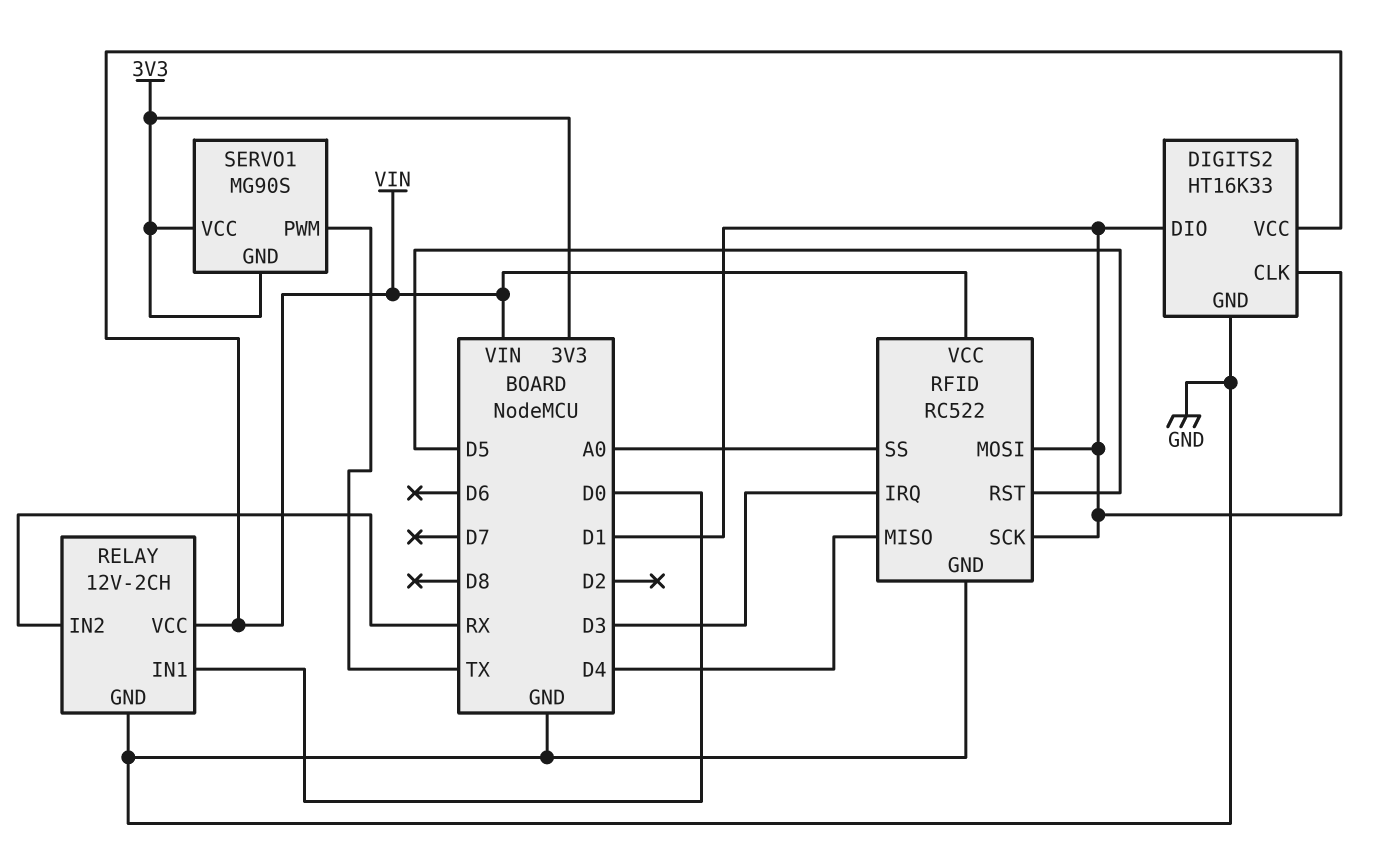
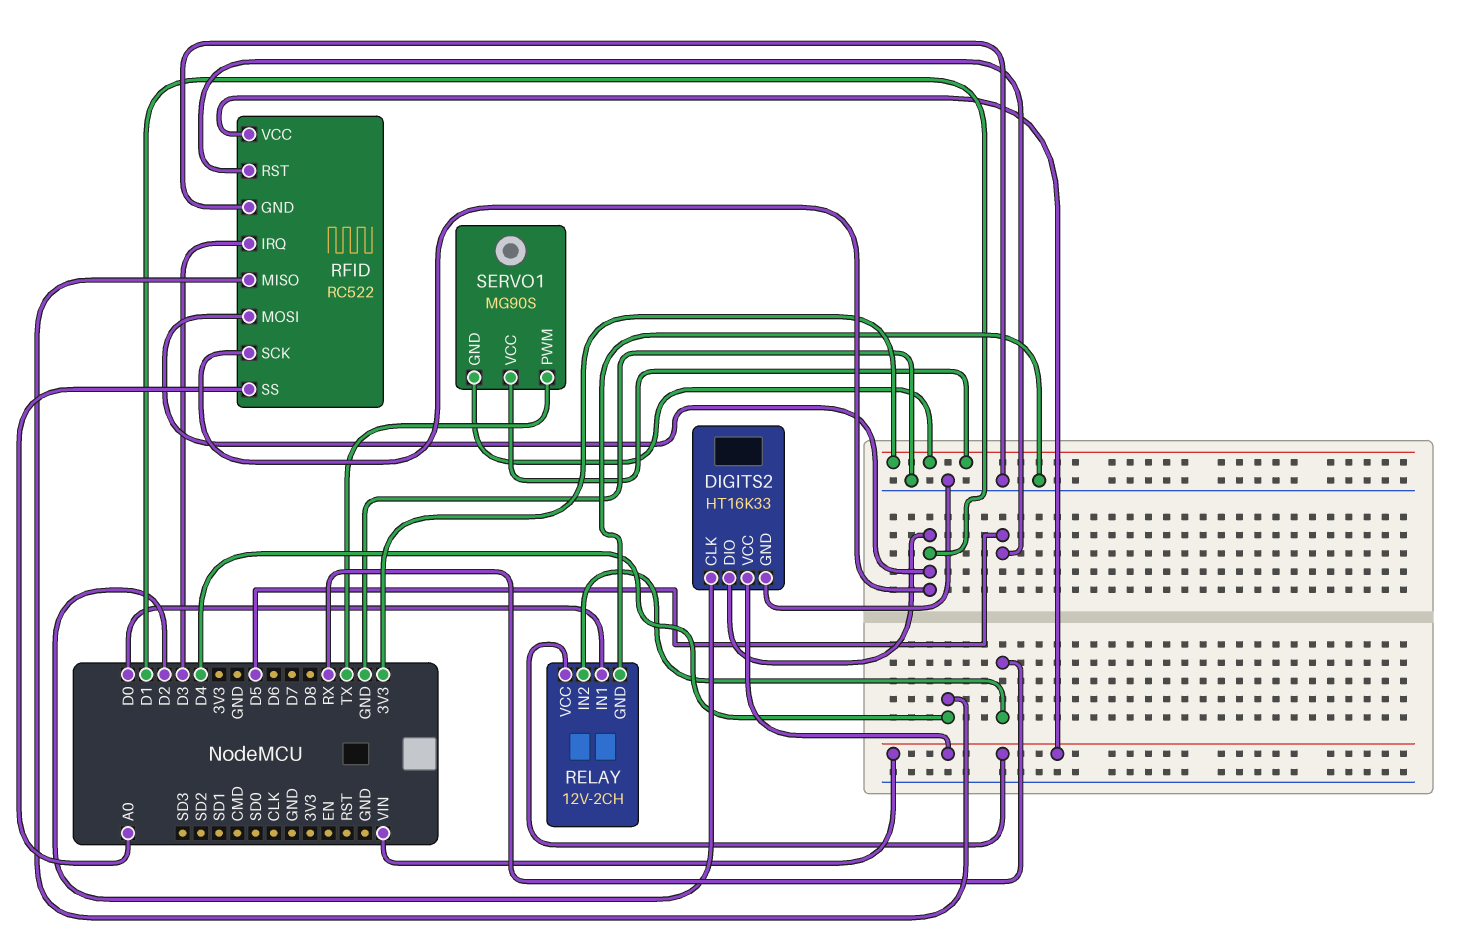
DIGITS2 pin CLK: D1 -> D2

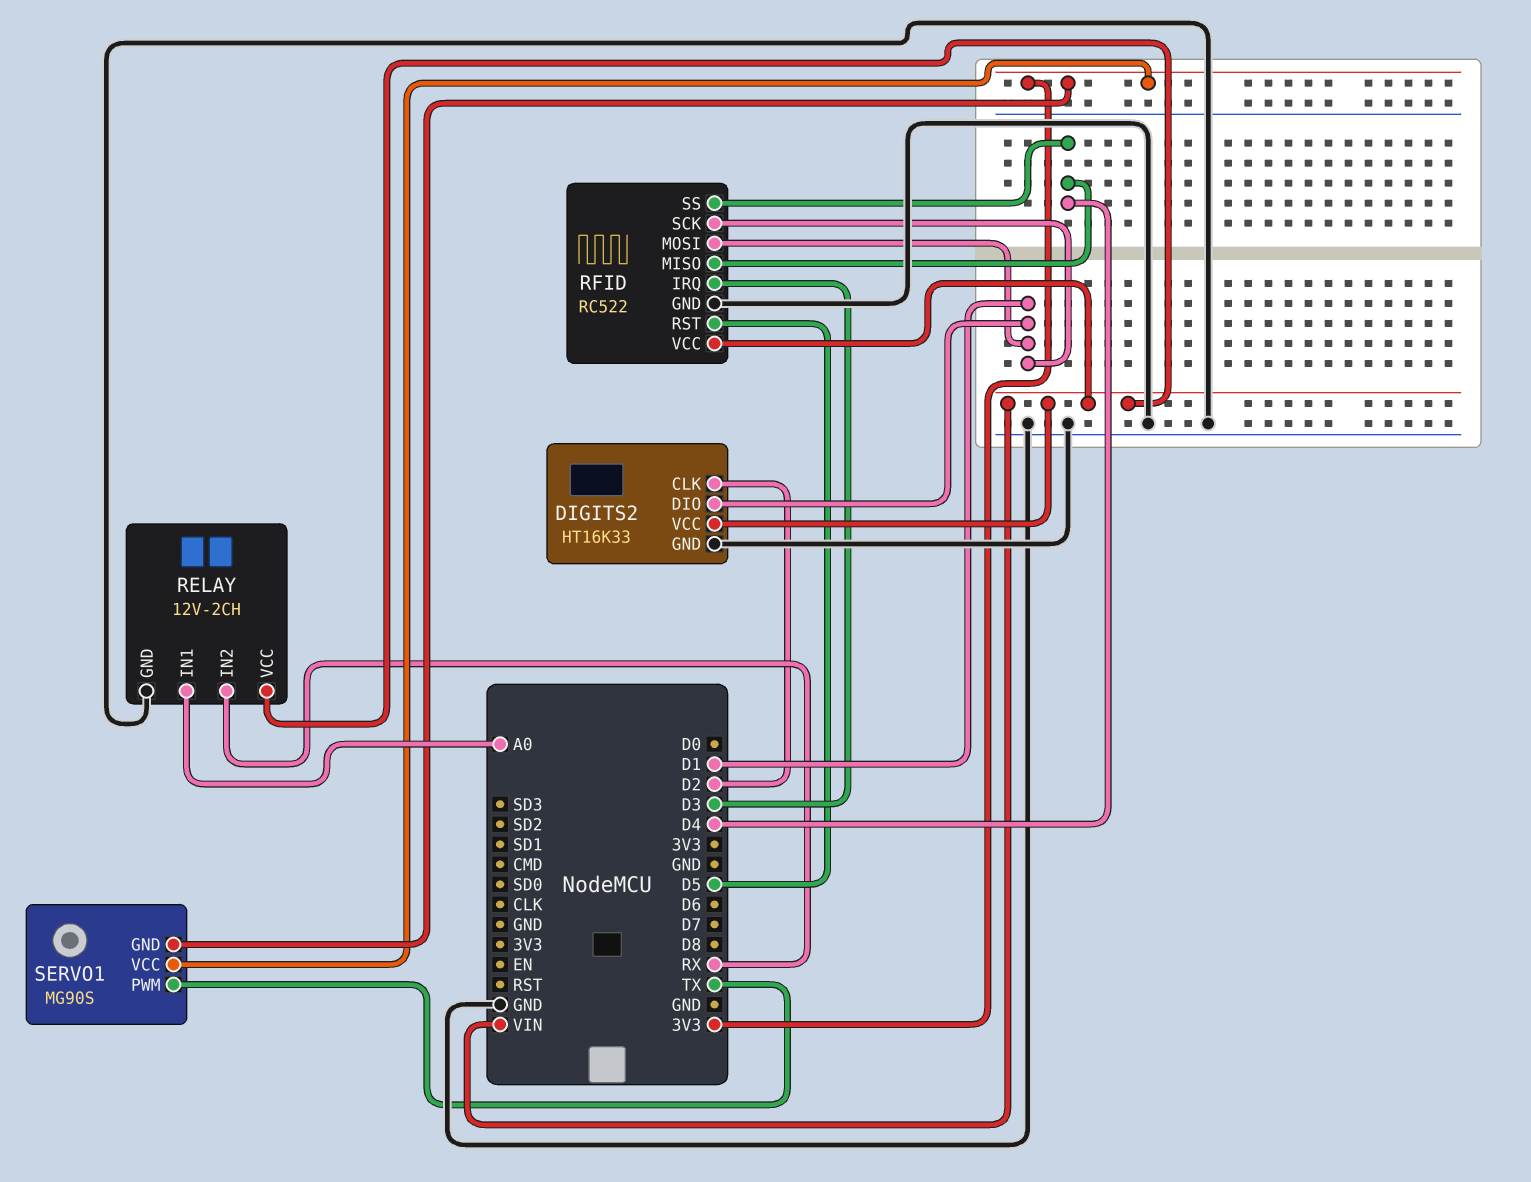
RELAY pin IN1: D0 -> A0
RFID pin SS: A0 -> D4

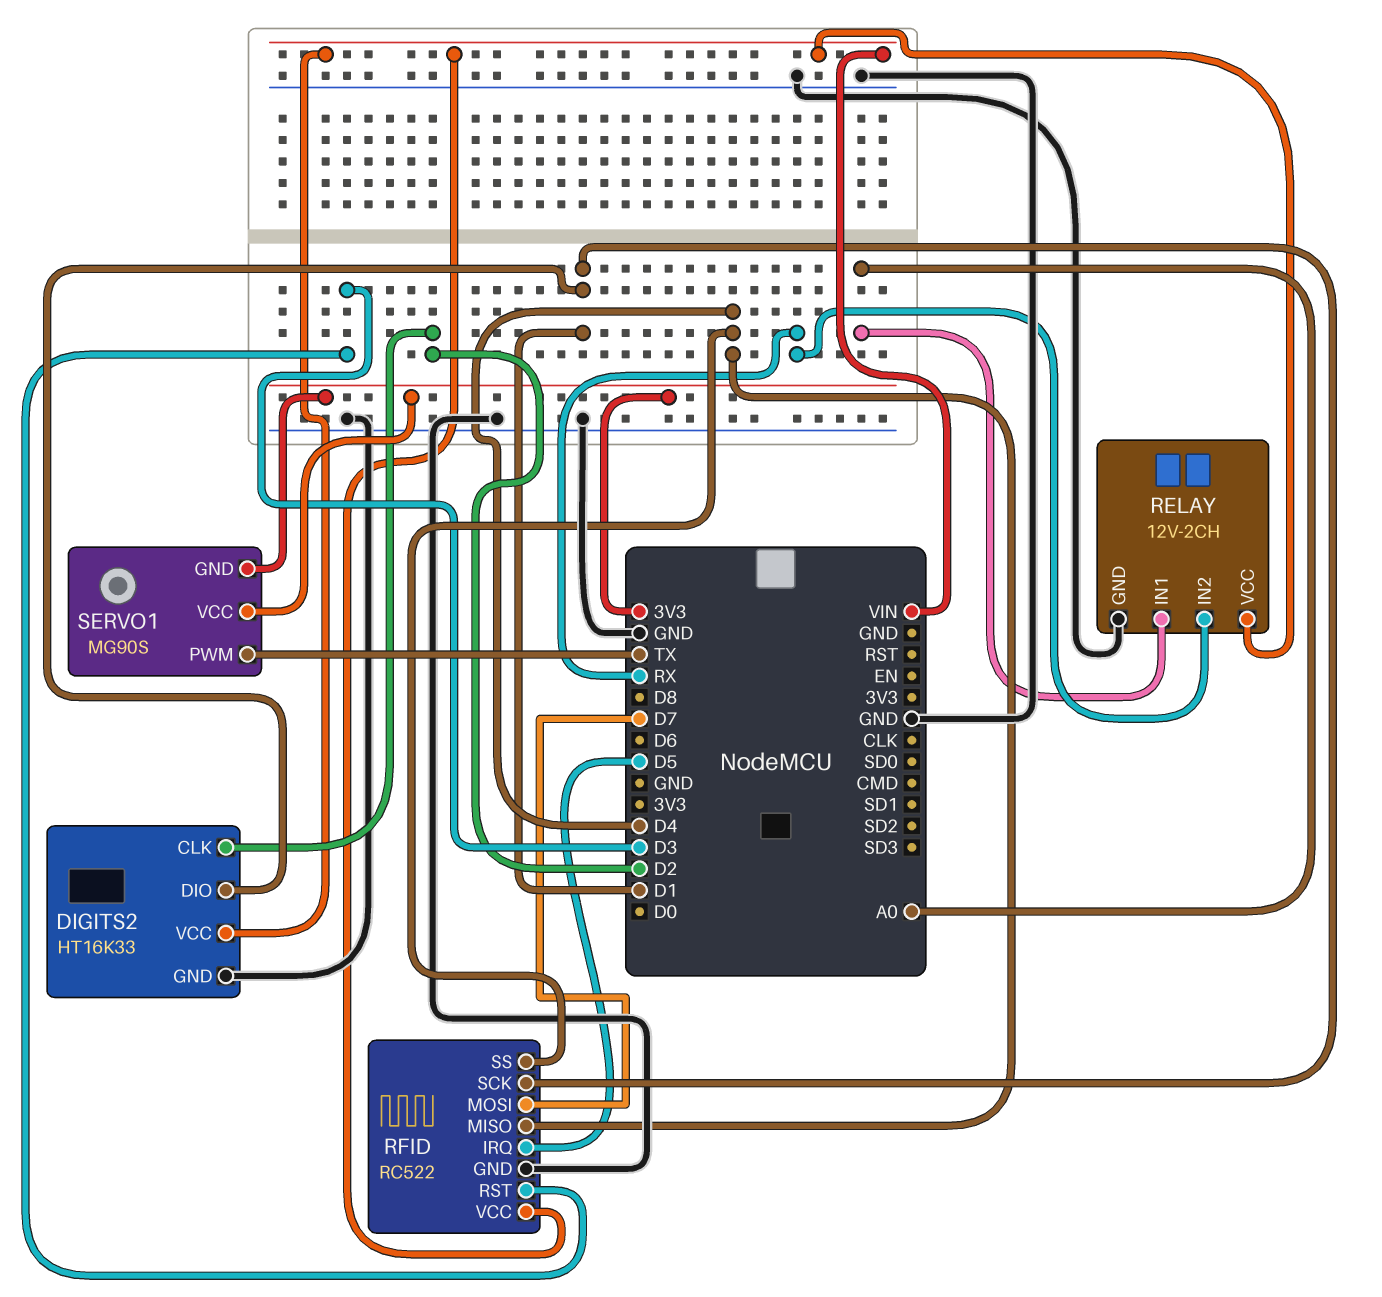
RFID pin IRQ: D3 -> D5
RFID pin MOSI: D1 -> D7
RFID pin RST: D5 -> D3

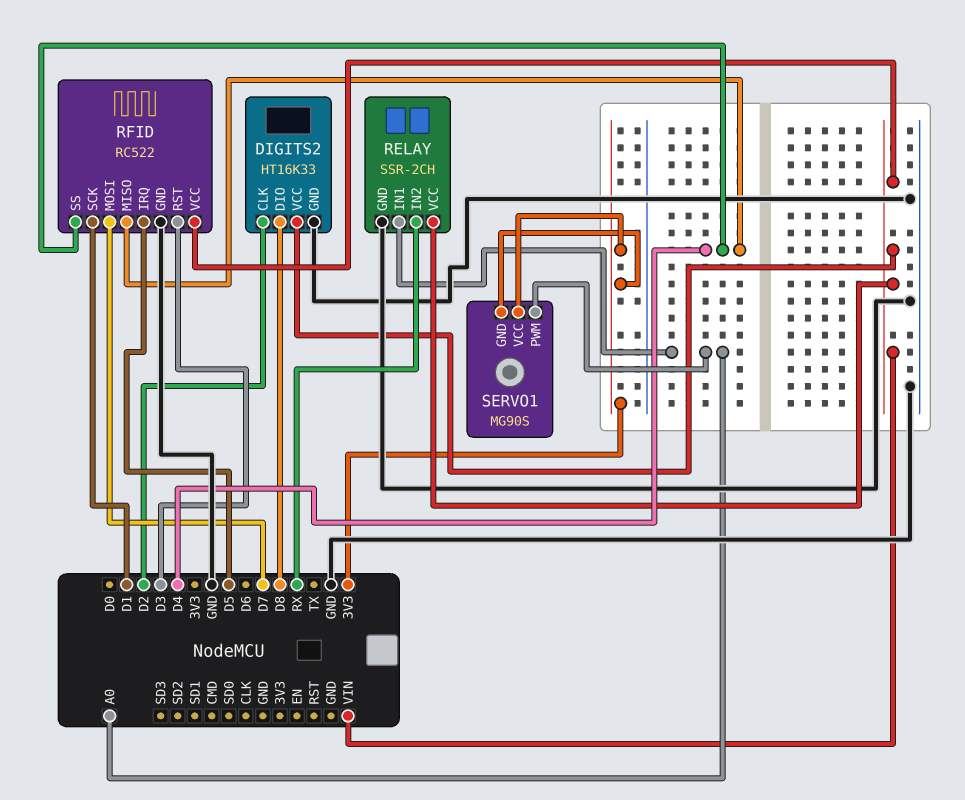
DIGITS2 pin DIO: D1 -> D8
RELAY: 12V-2CH -> SSR-2CH
SERVO1 pin PWM: TX -> A0

